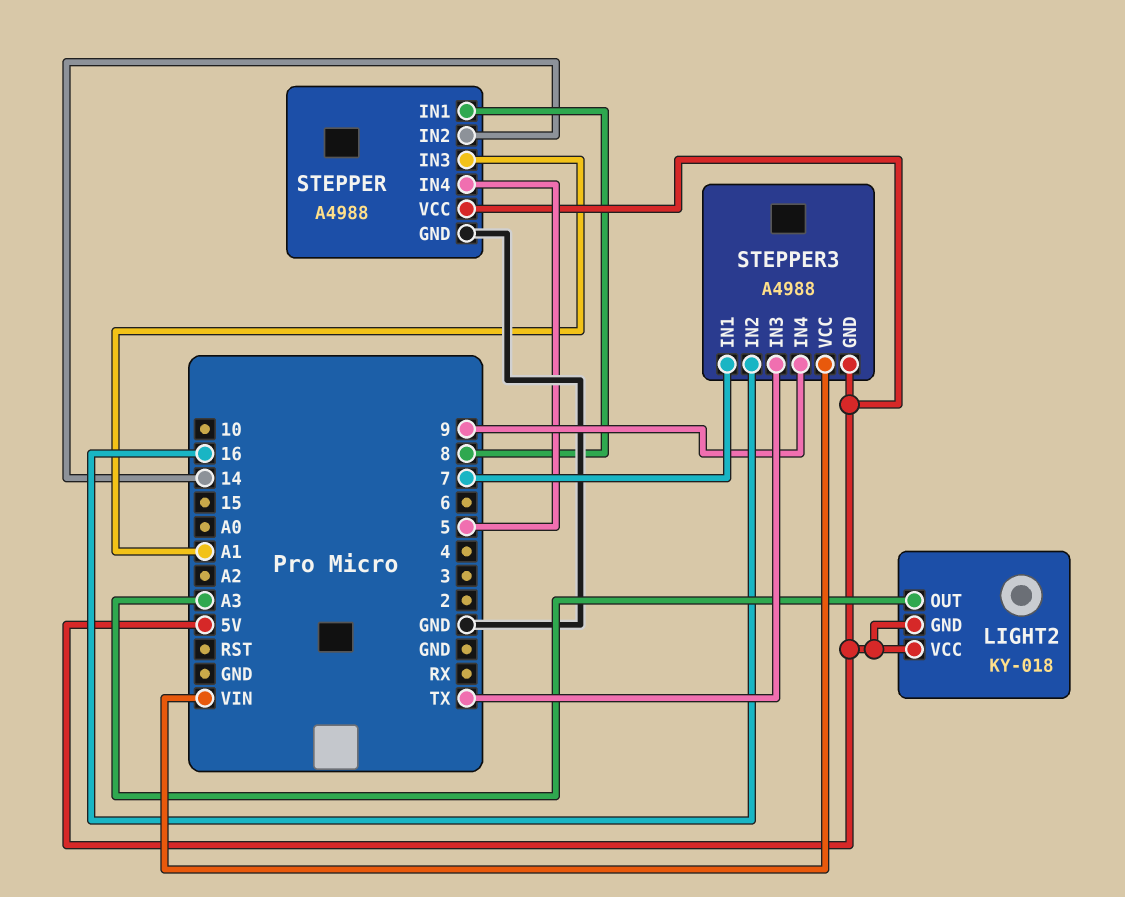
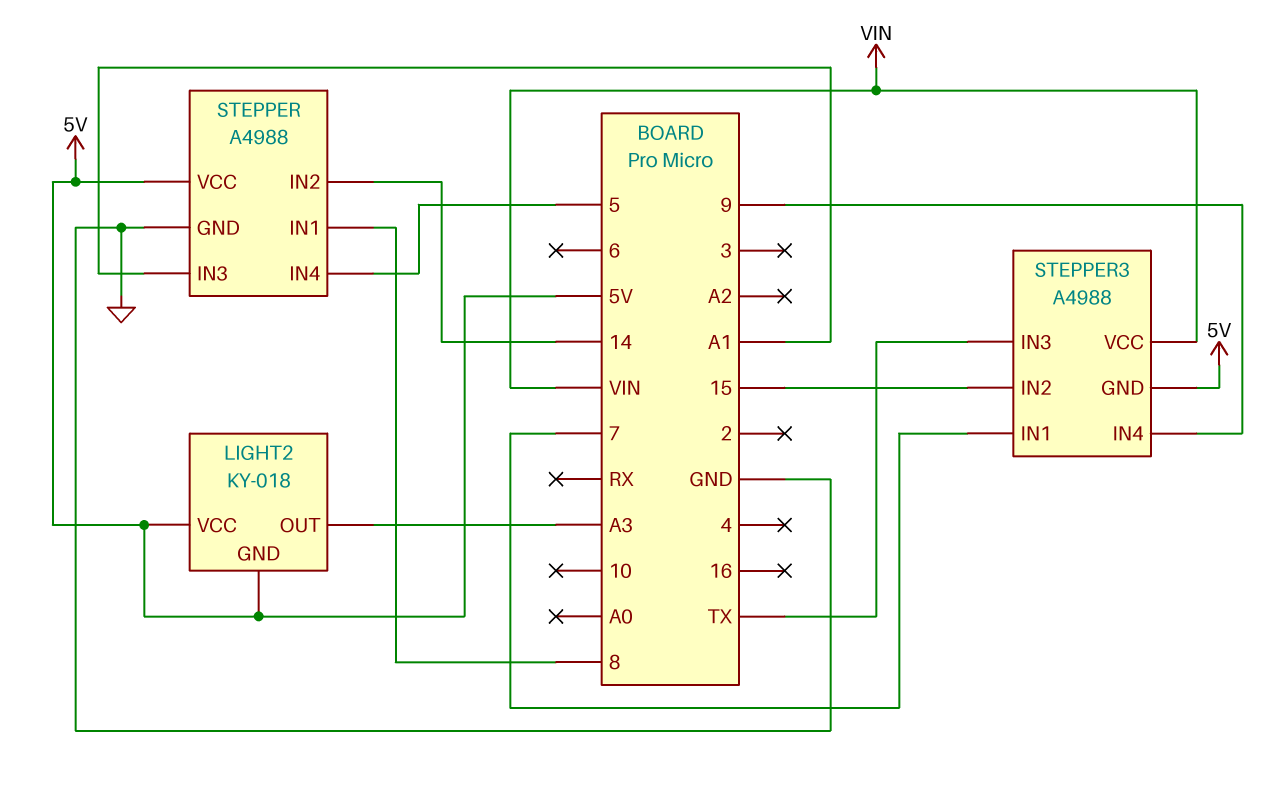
STEPPER3 pin IN2: 16 -> 15

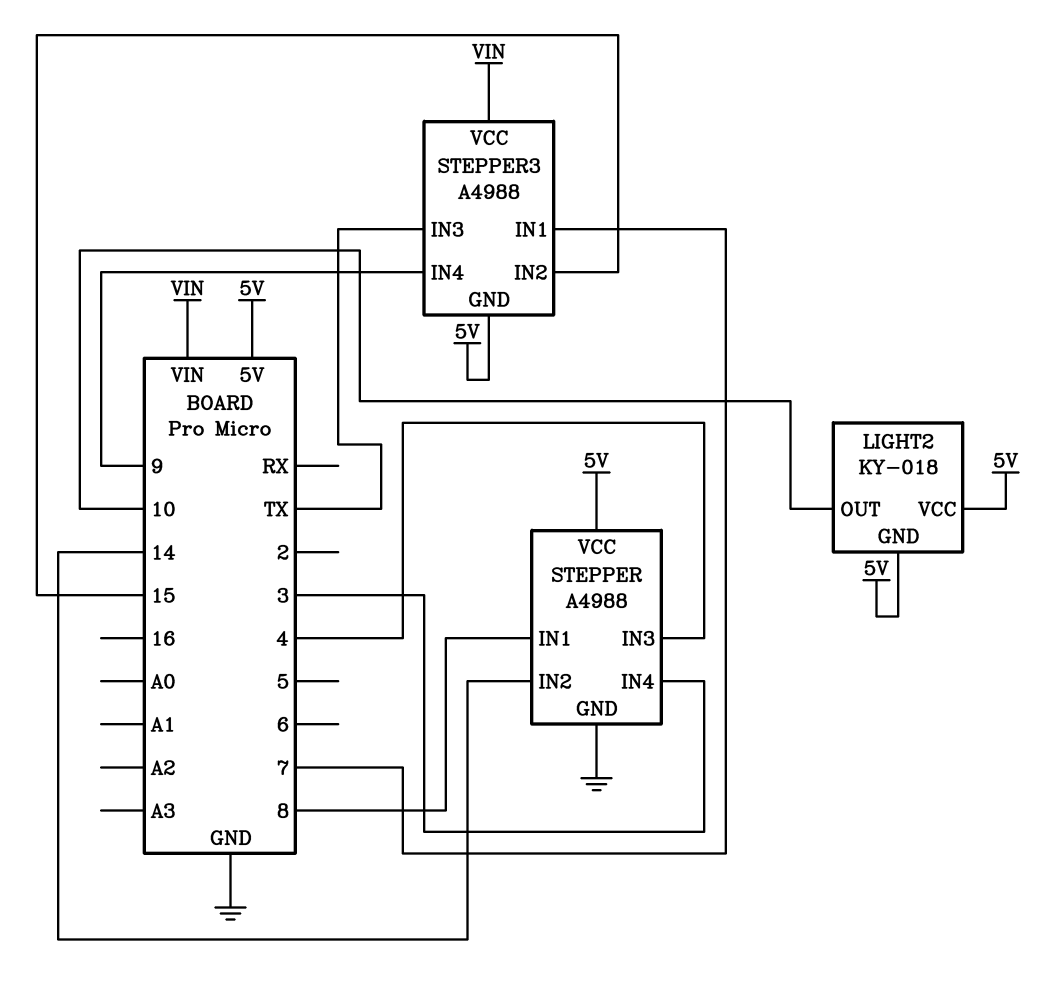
LIGHT2 pin OUT: A3 -> 10
STEPPER pin IN3: A1 -> 4
STEPPER pin IN4: 5 -> 3

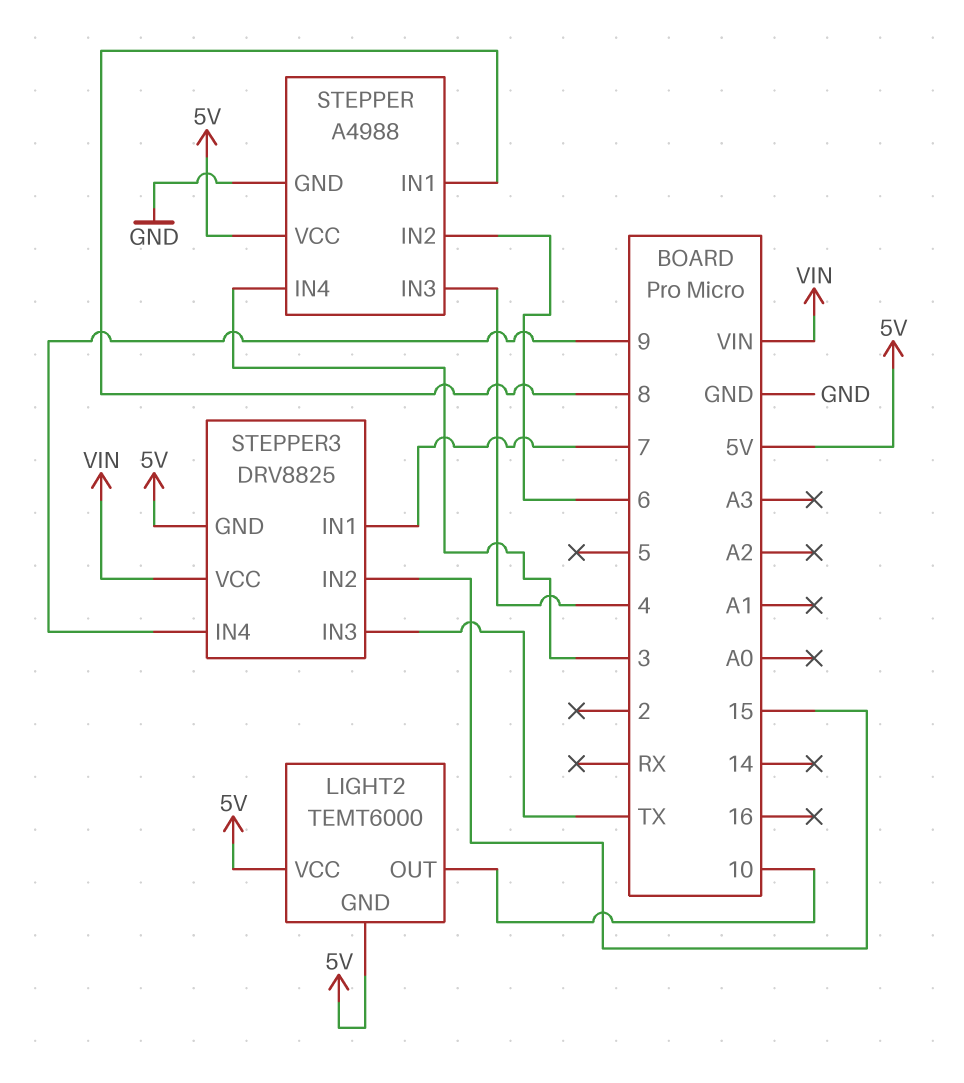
LIGHT2: KY-018 -> TEMT6000
STEPPER pin IN2: 14 -> 6
STEPPER3: A4988 -> DRV8825

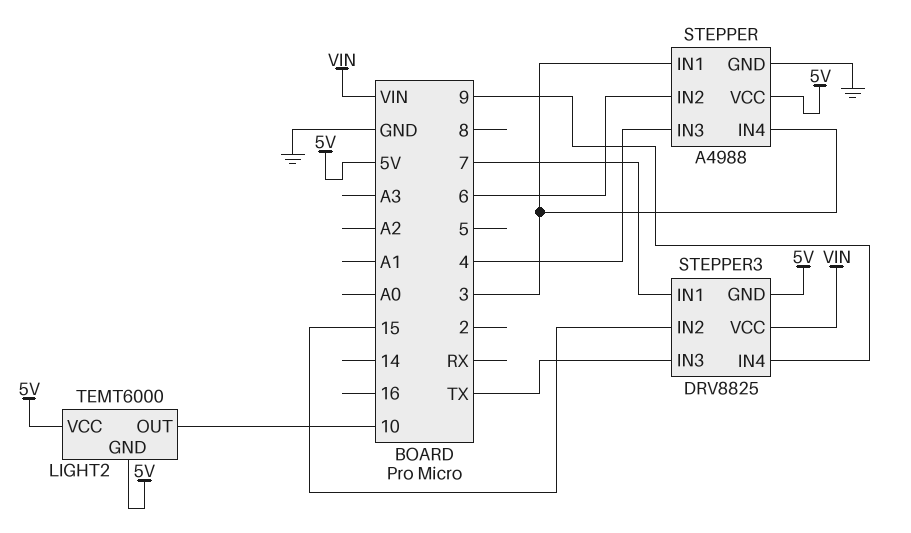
STEPPER pin IN1: 8 -> 3

